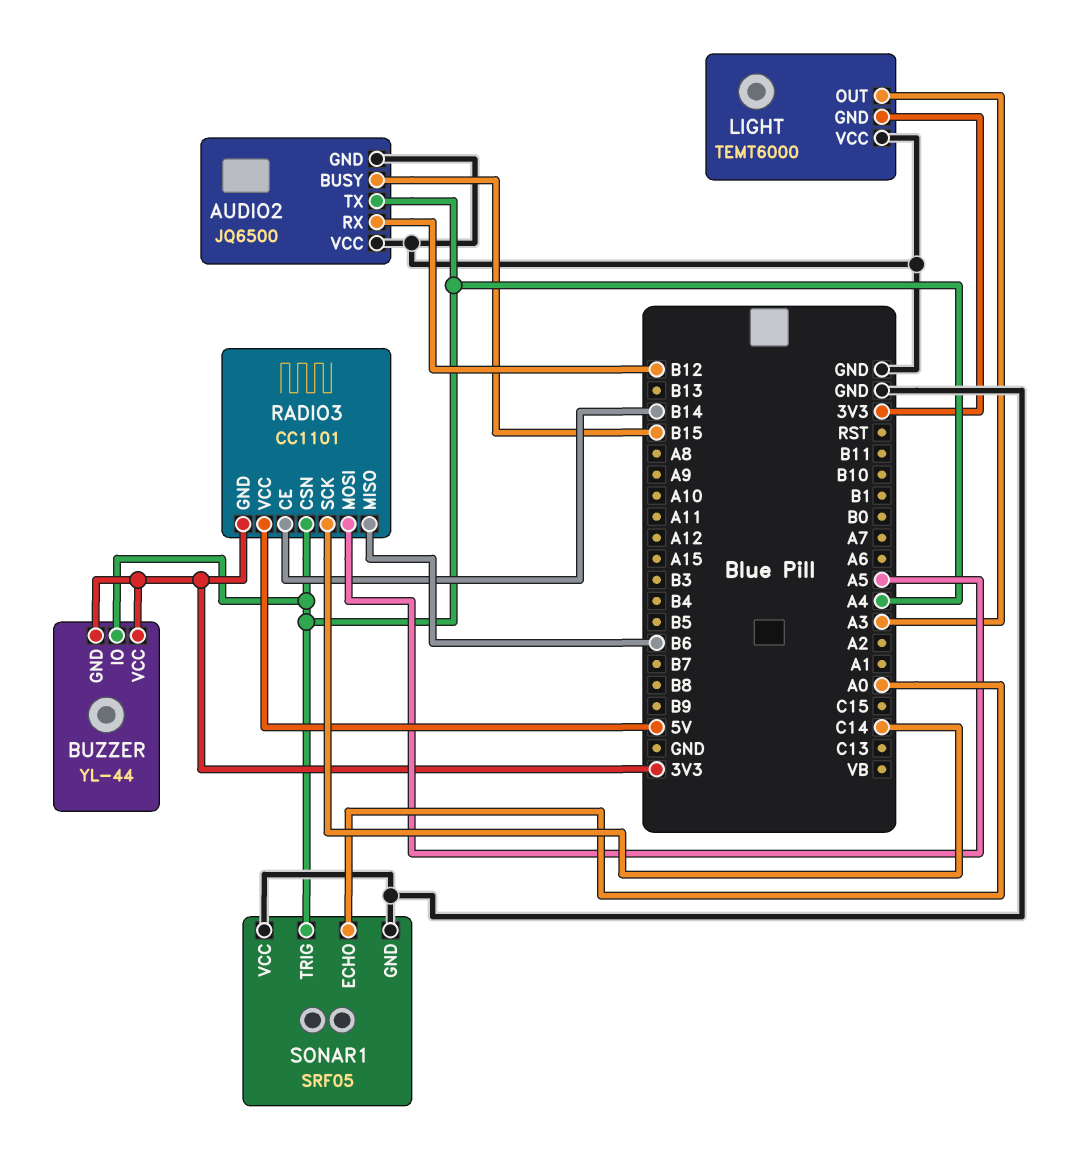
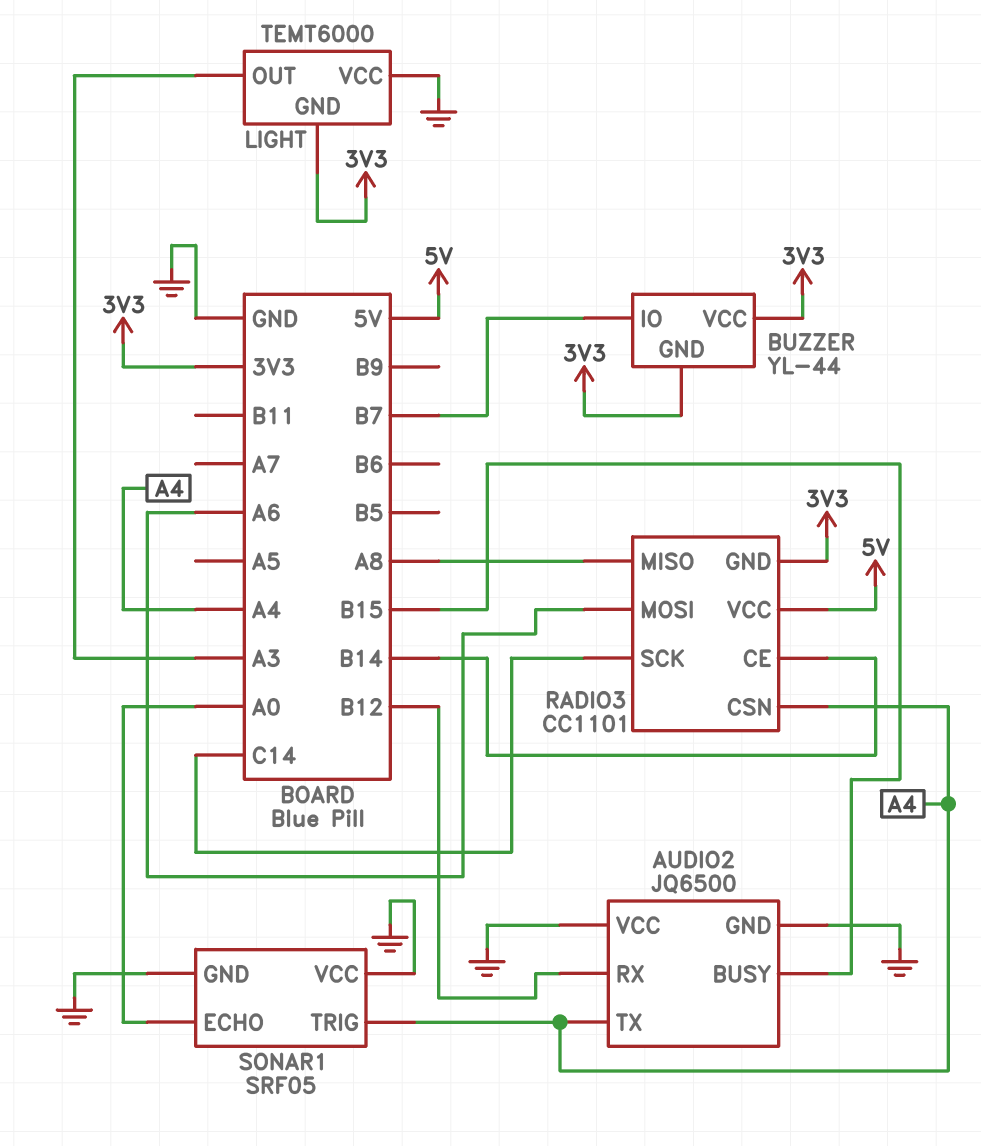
BUZZER pin IO: A4 -> B7
RADIO3 pin MISO: B6 -> A8
RADIO3 pin MOSI: A5 -> A6

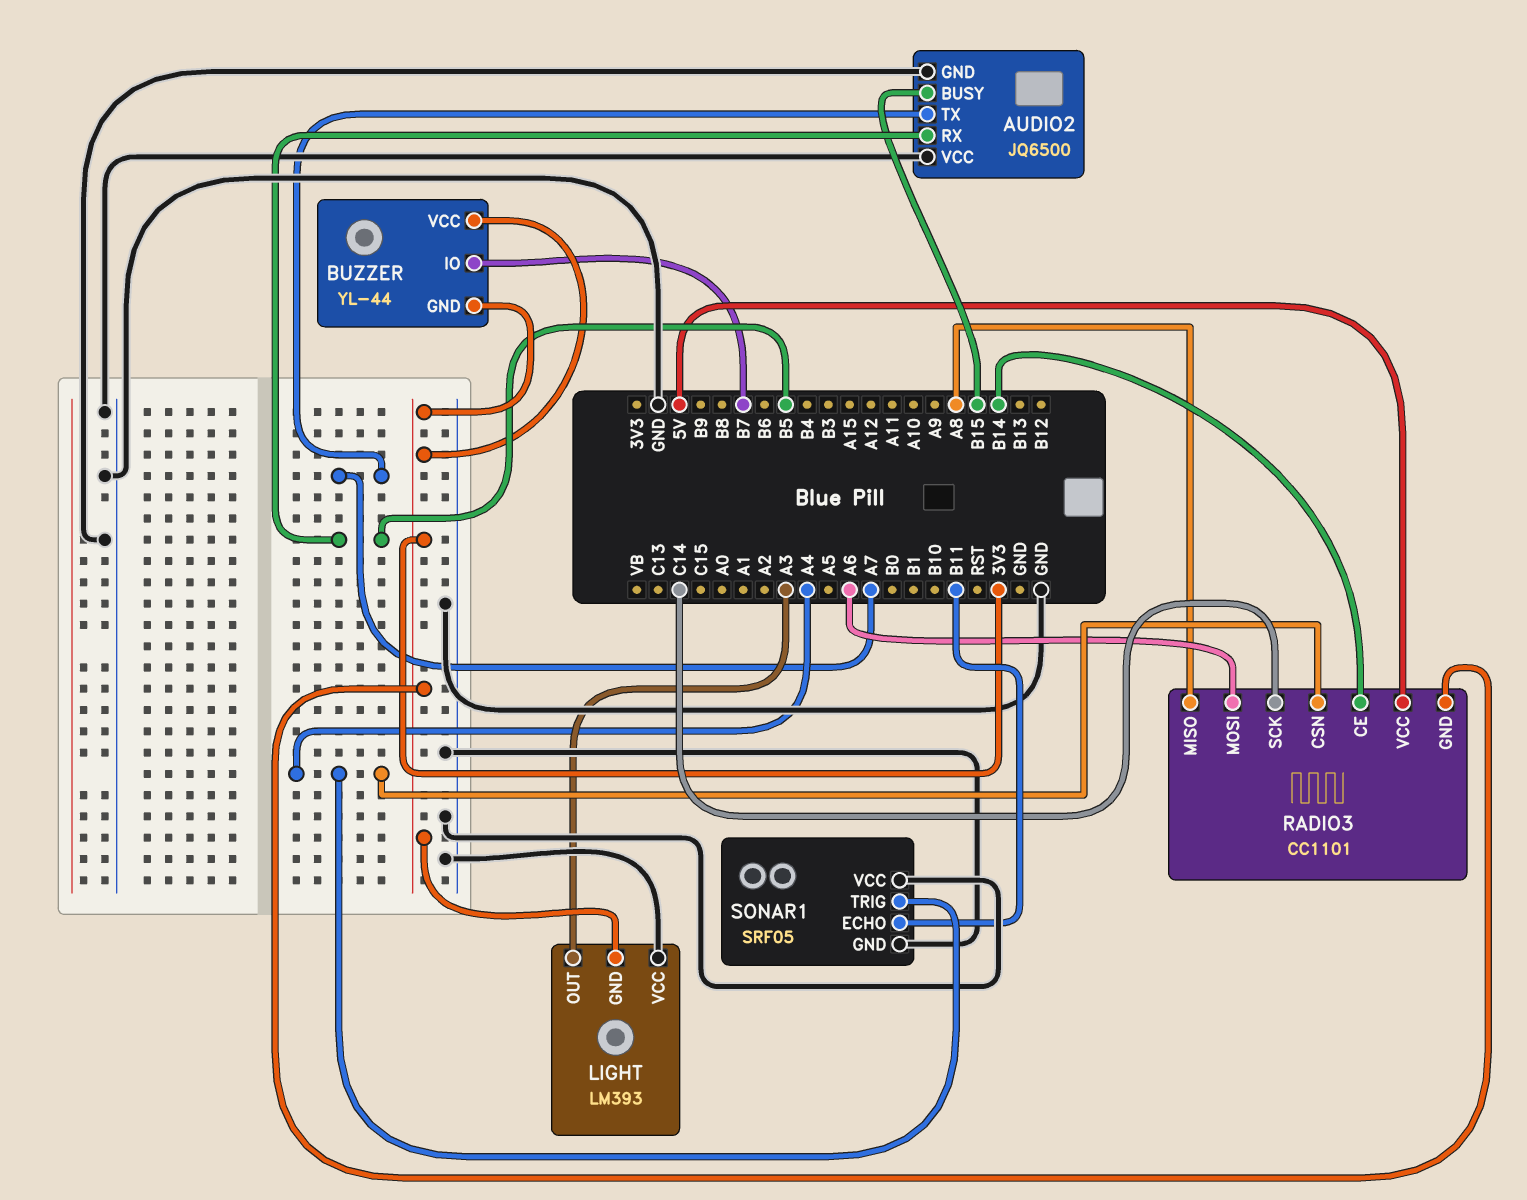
AUDIO2 pin RX: B12 -> B5
AUDIO2 pin TX: A4 -> A7
LIGHT: TEMT6000 -> LM393
SONAR1 pin ECHO: A0 -> B11

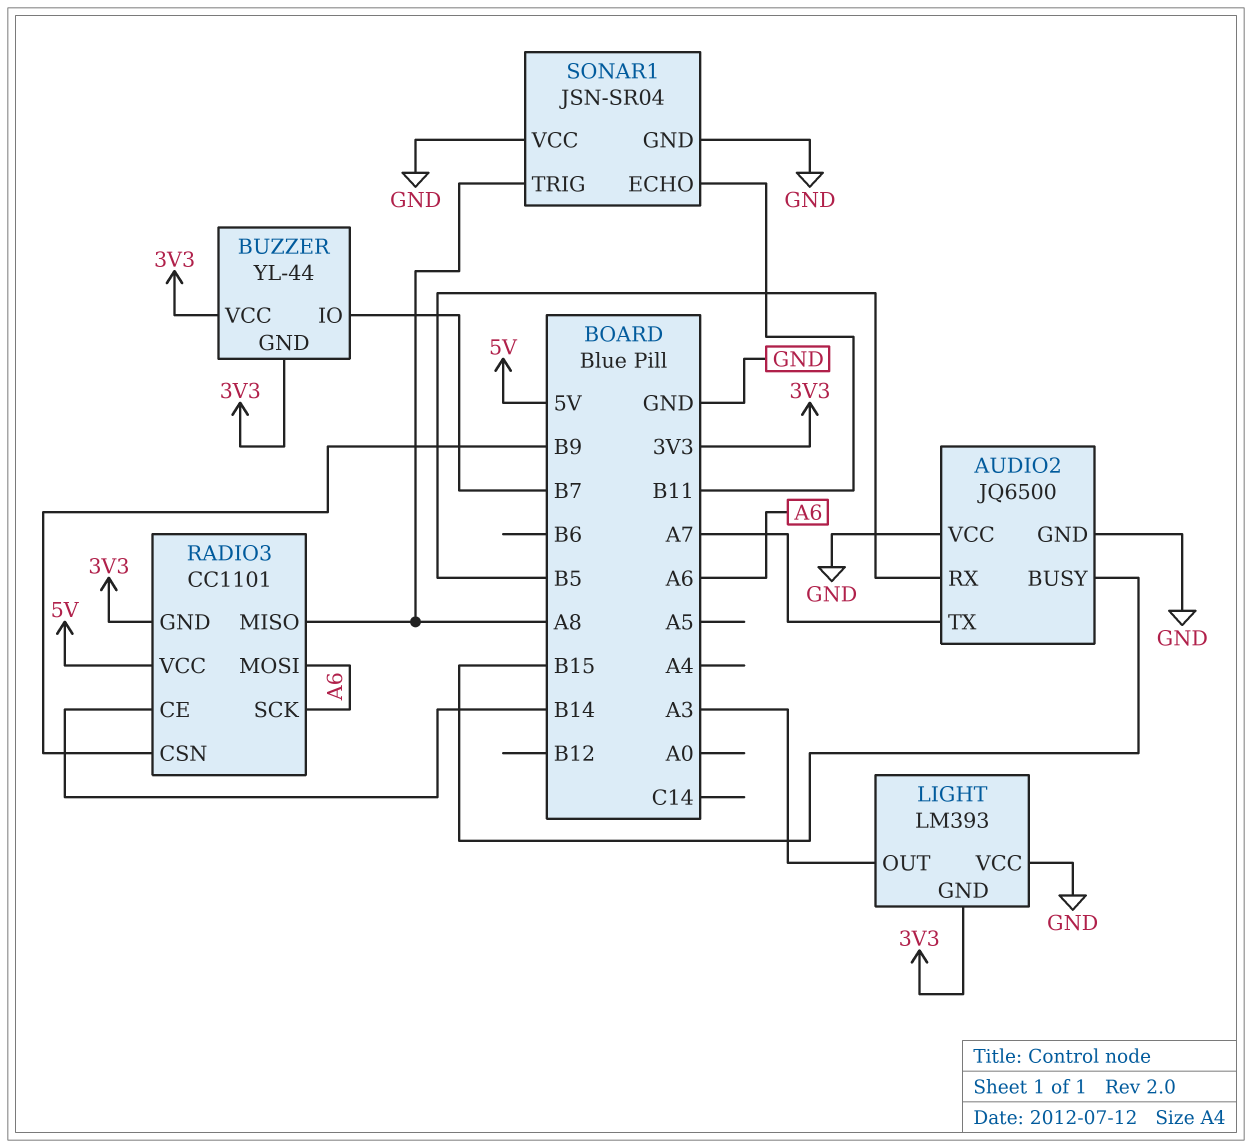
RADIO3 pin CSN: A4 -> B9
RADIO3 pin SCK: C14 -> A6
SONAR1: SRF05 -> JSN-SR04
SONAR1 pin TRIG: A4 -> A8

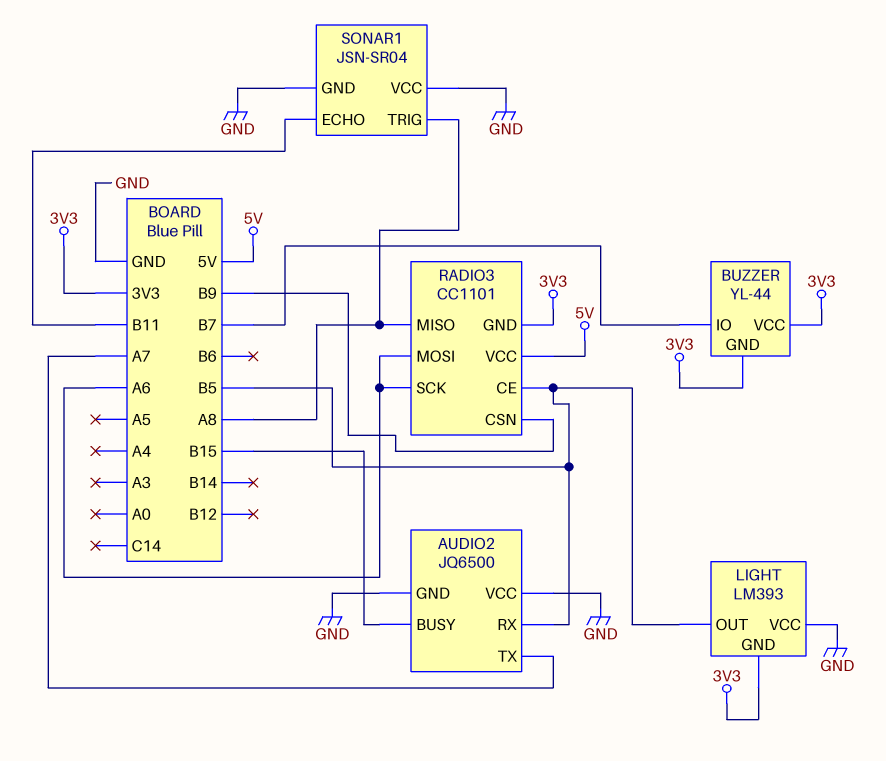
LIGHT pin OUT: A3 -> B5
RADIO3 pin CE: B14 -> B5

